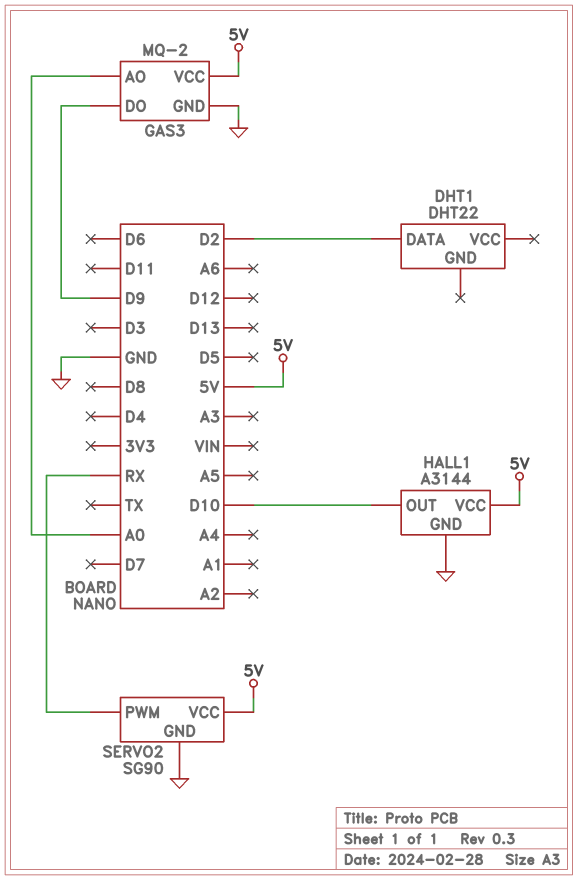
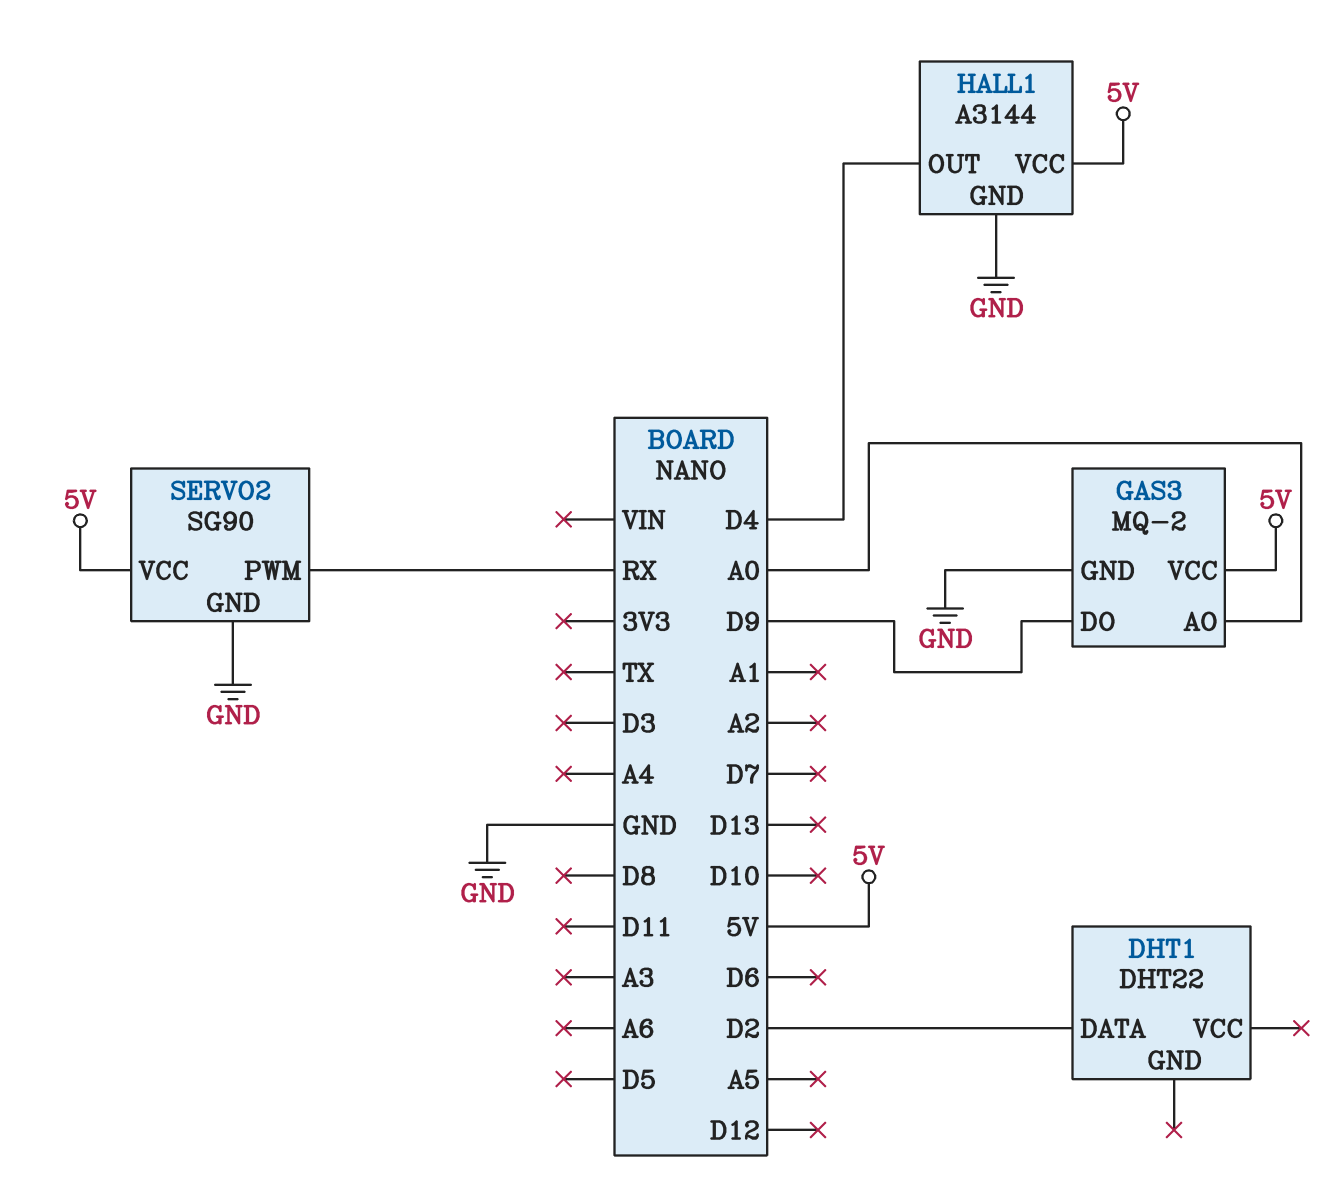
HALL1 pin OUT: D10 -> D4

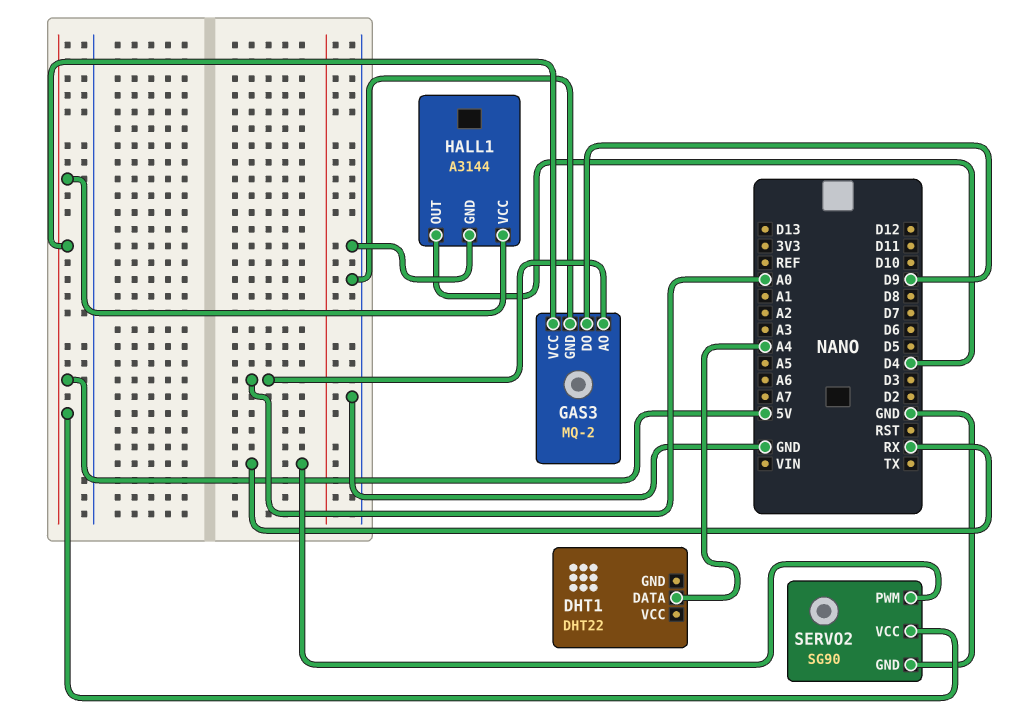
DHT1 pin DATA: D2 -> A4

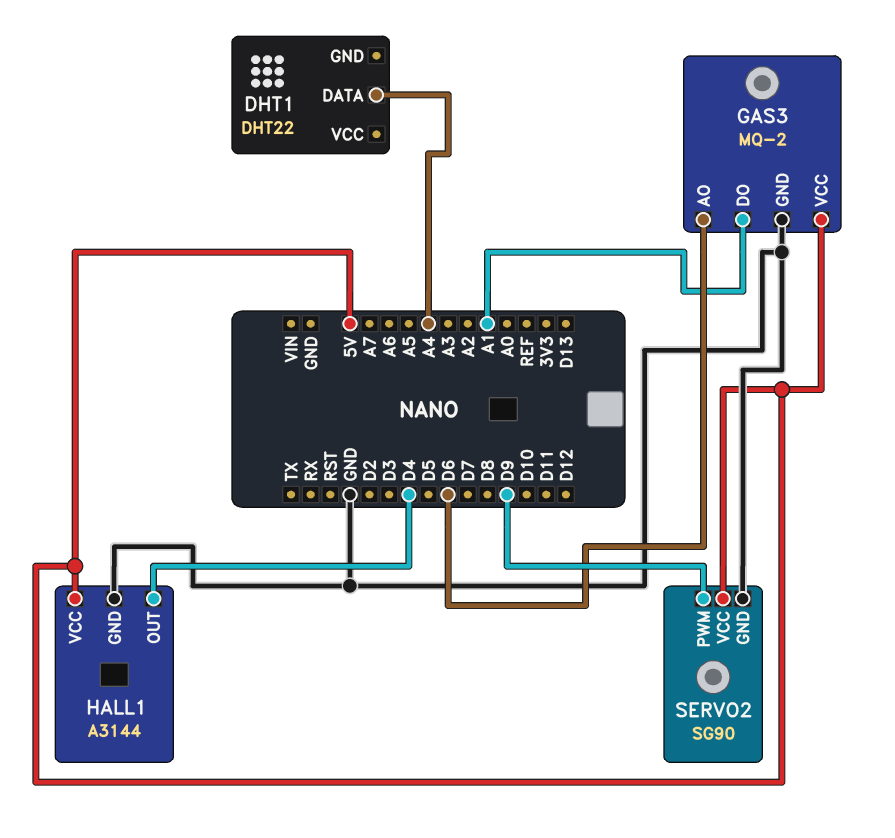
GAS3 pin AO: A0 -> D6
GAS3 pin DO: D9 -> A1
SERVO2 pin PWM: RX -> D9

